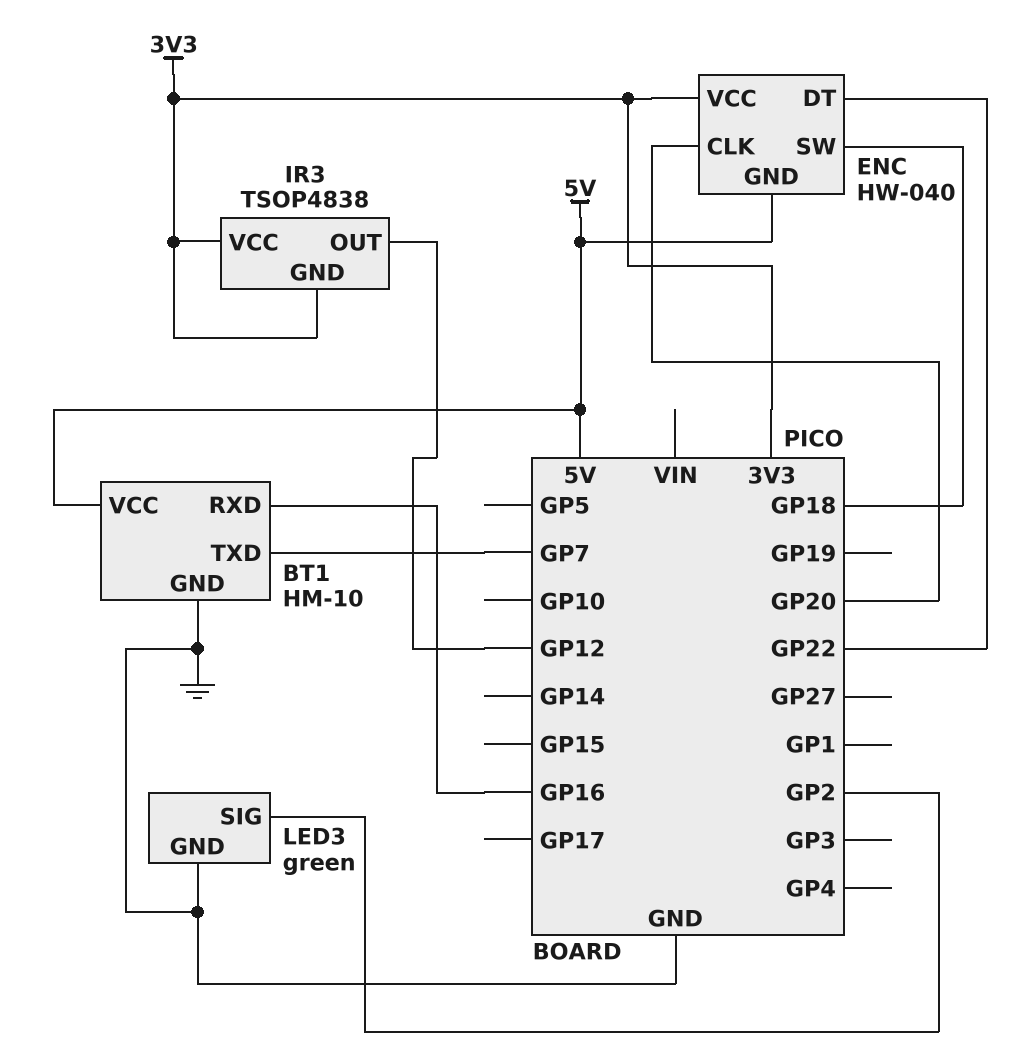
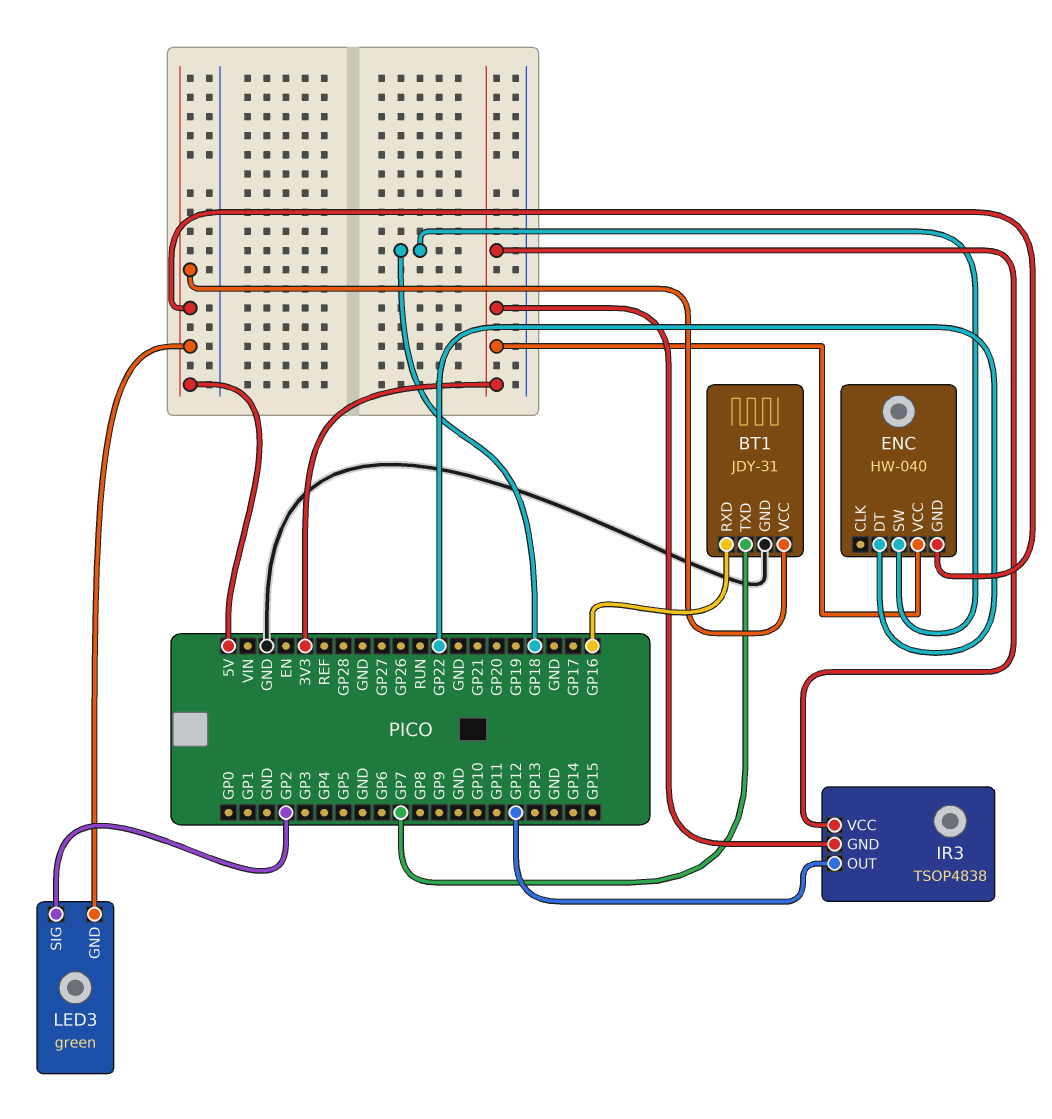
BT1: HM-10 -> JDY-31
ENC pin CLK: GP20 -> none
LED3 pin GND: GND -> 5V

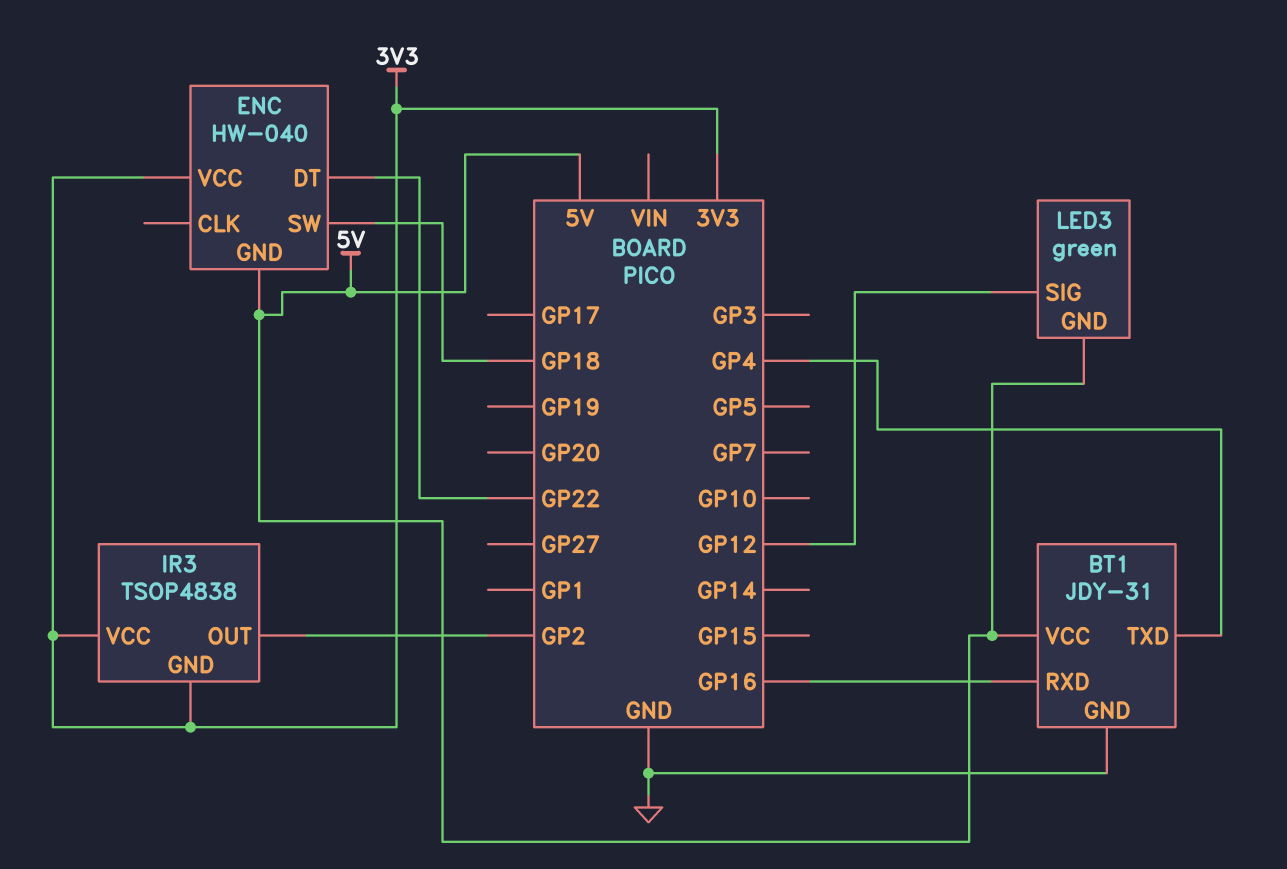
BT1 pin TXD: GP7 -> GP4
IR3 pin OUT: GP12 -> GP2
LED3 pin SIG: GP2 -> GP12

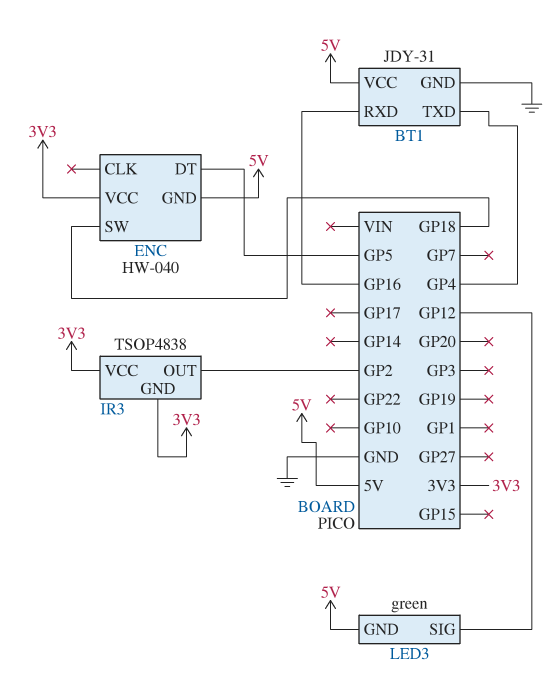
ENC pin DT: GP22 -> GP5

